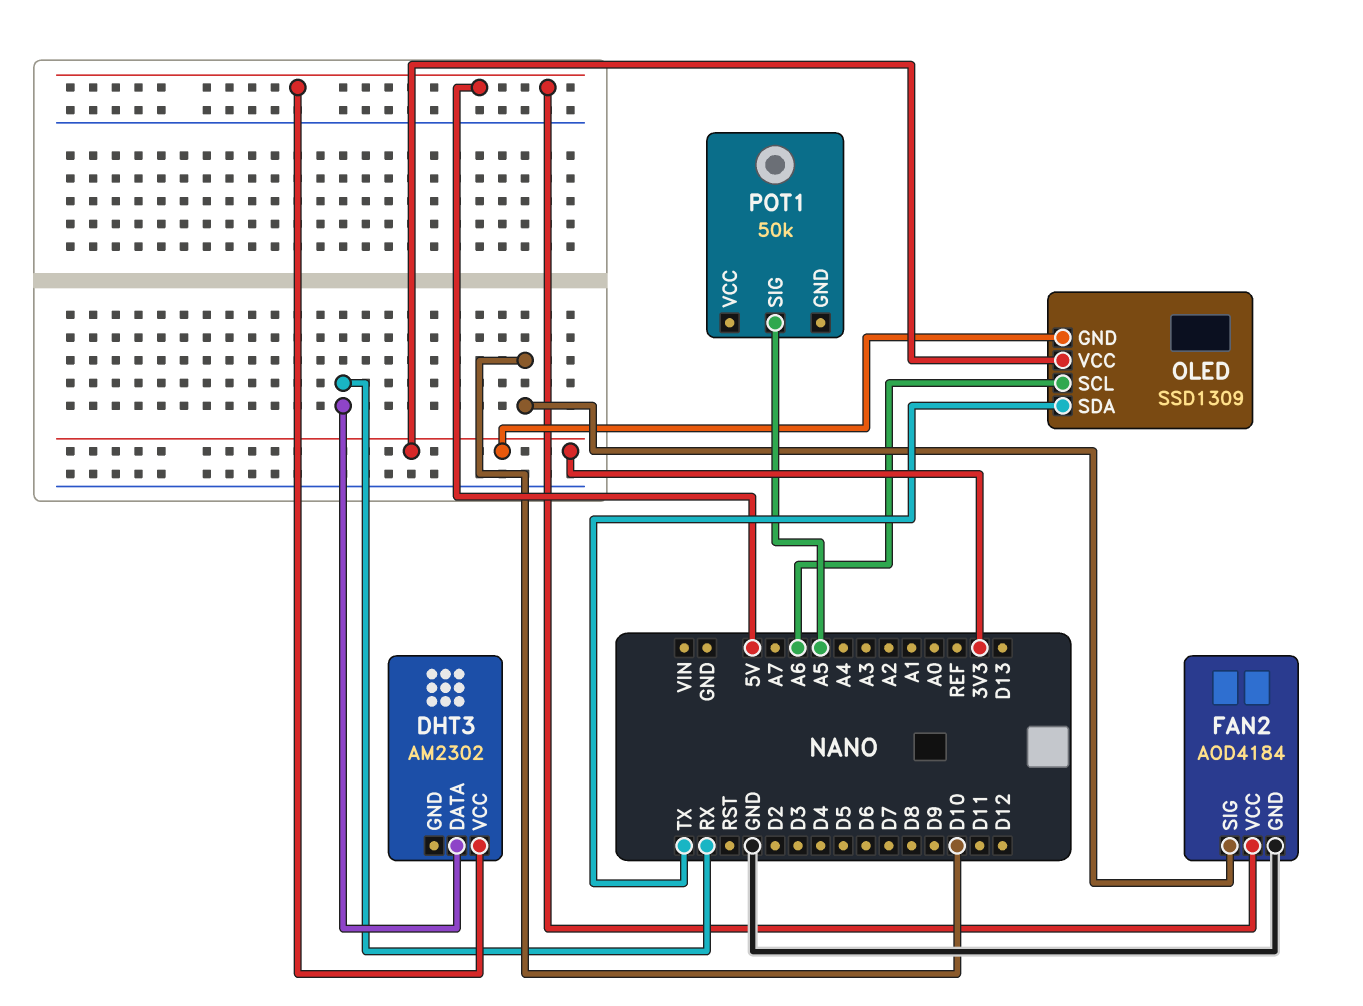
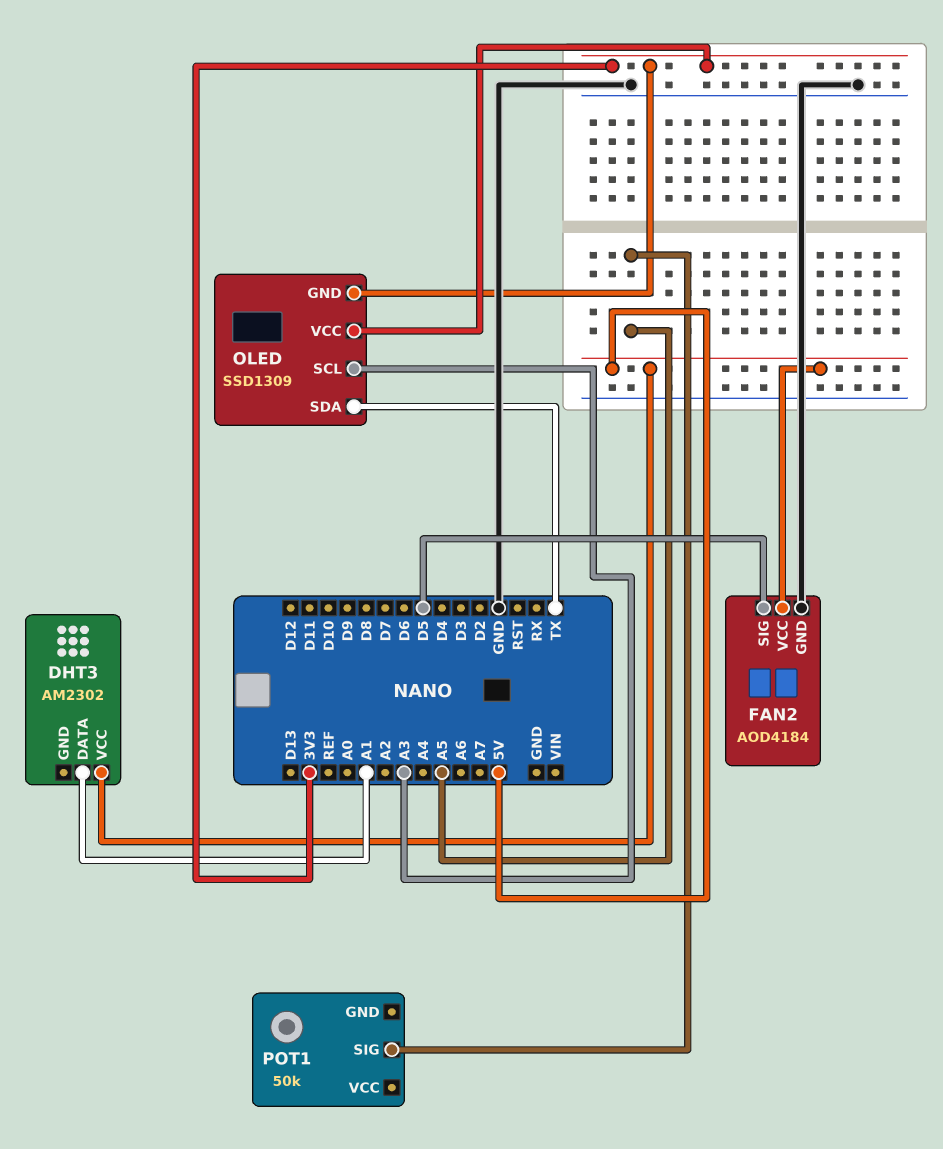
DHT3 pin DATA: RX -> A1
FAN2 pin SIG: D10 -> D5
OLED pin SCL: A6 -> A3

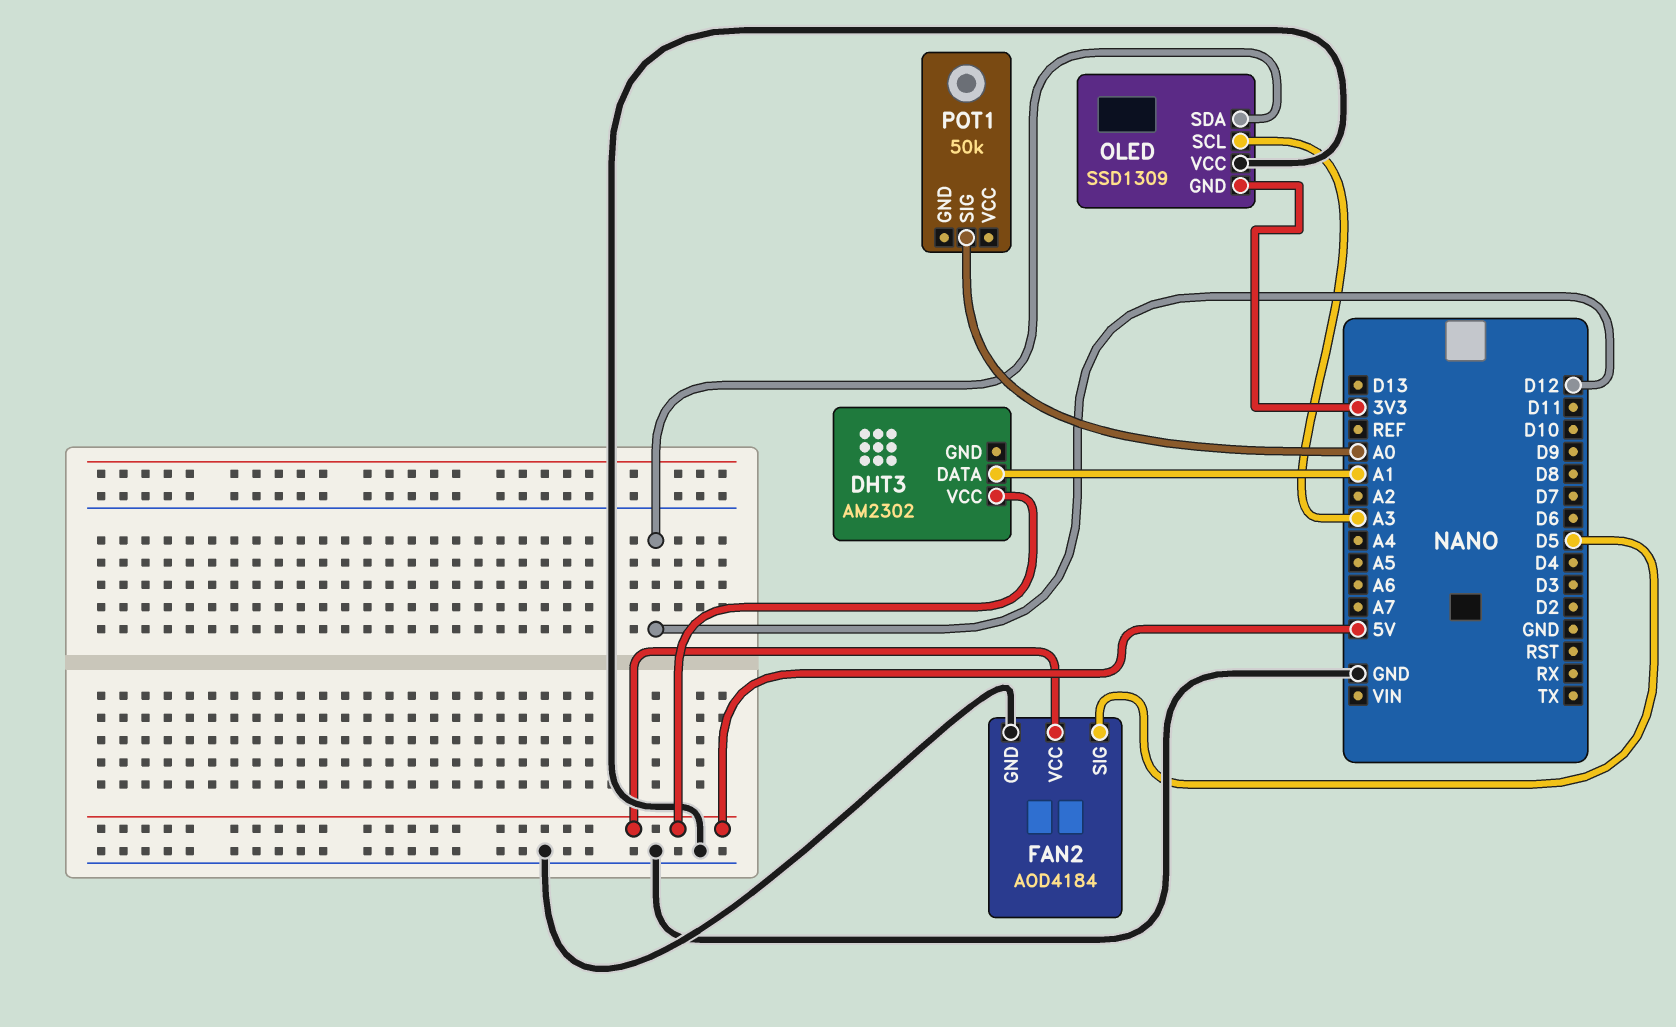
OLED pin SDA: TX -> D12
OLED pin VCC: 3V3 -> GND
POT1 pin SIG: A5 -> A0

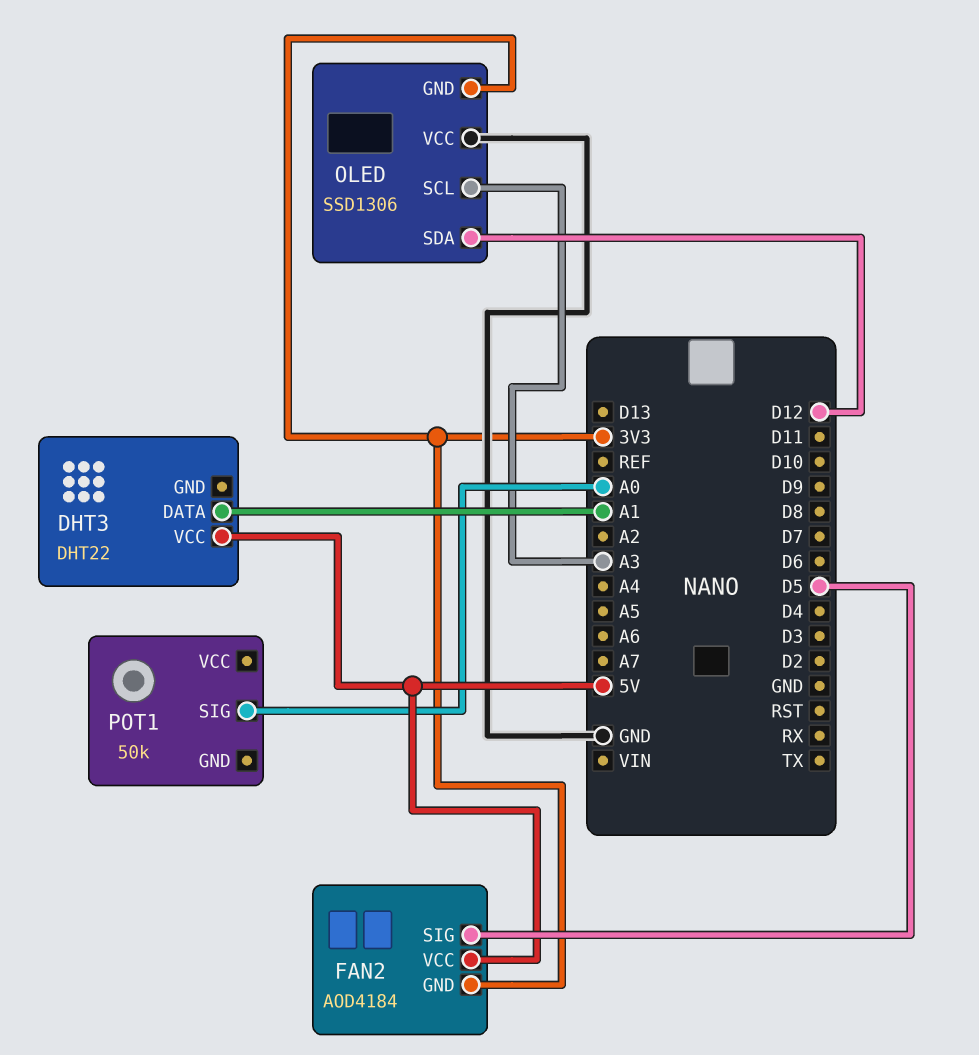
DHT3: AM2302 -> DHT22
FAN2 pin GND: GND -> 3V3
OLED: SSD1309 -> SSD1306

